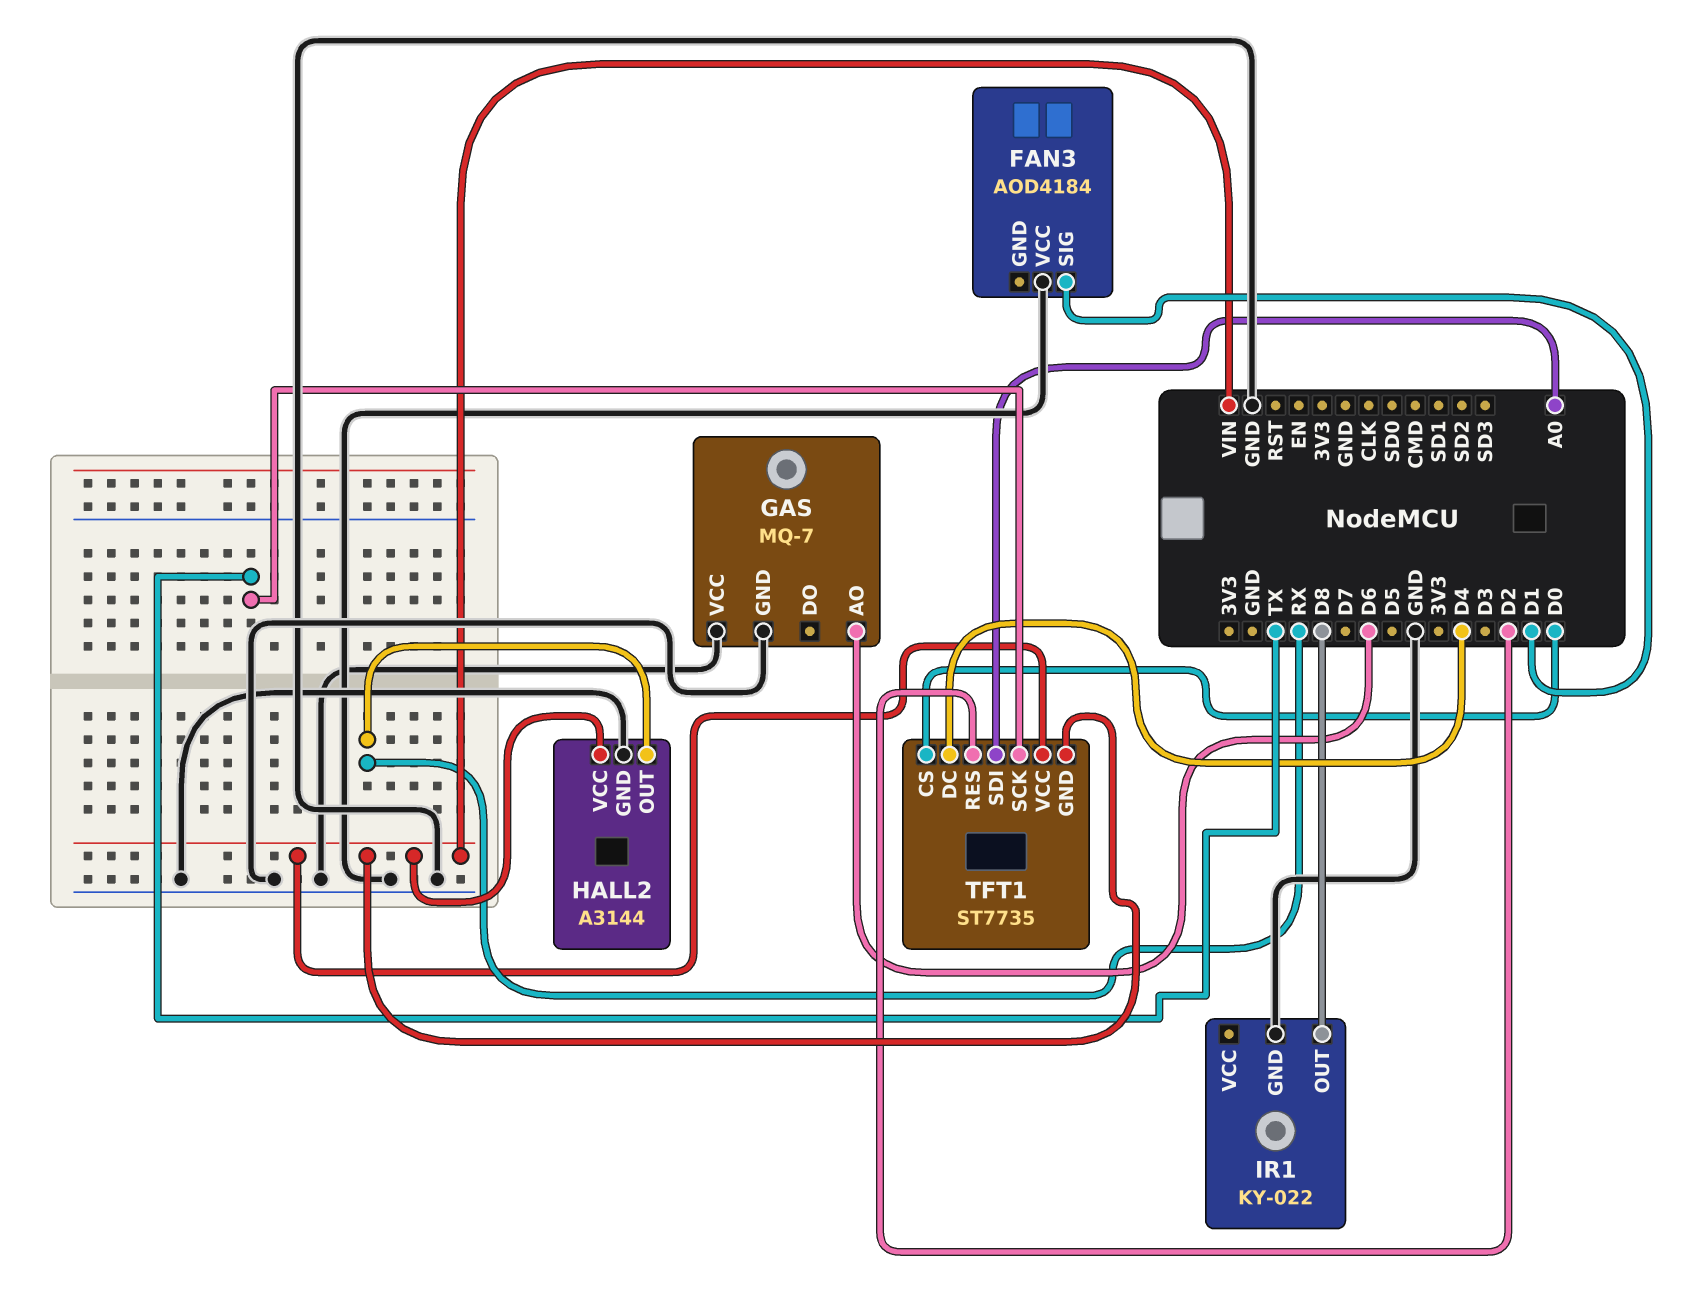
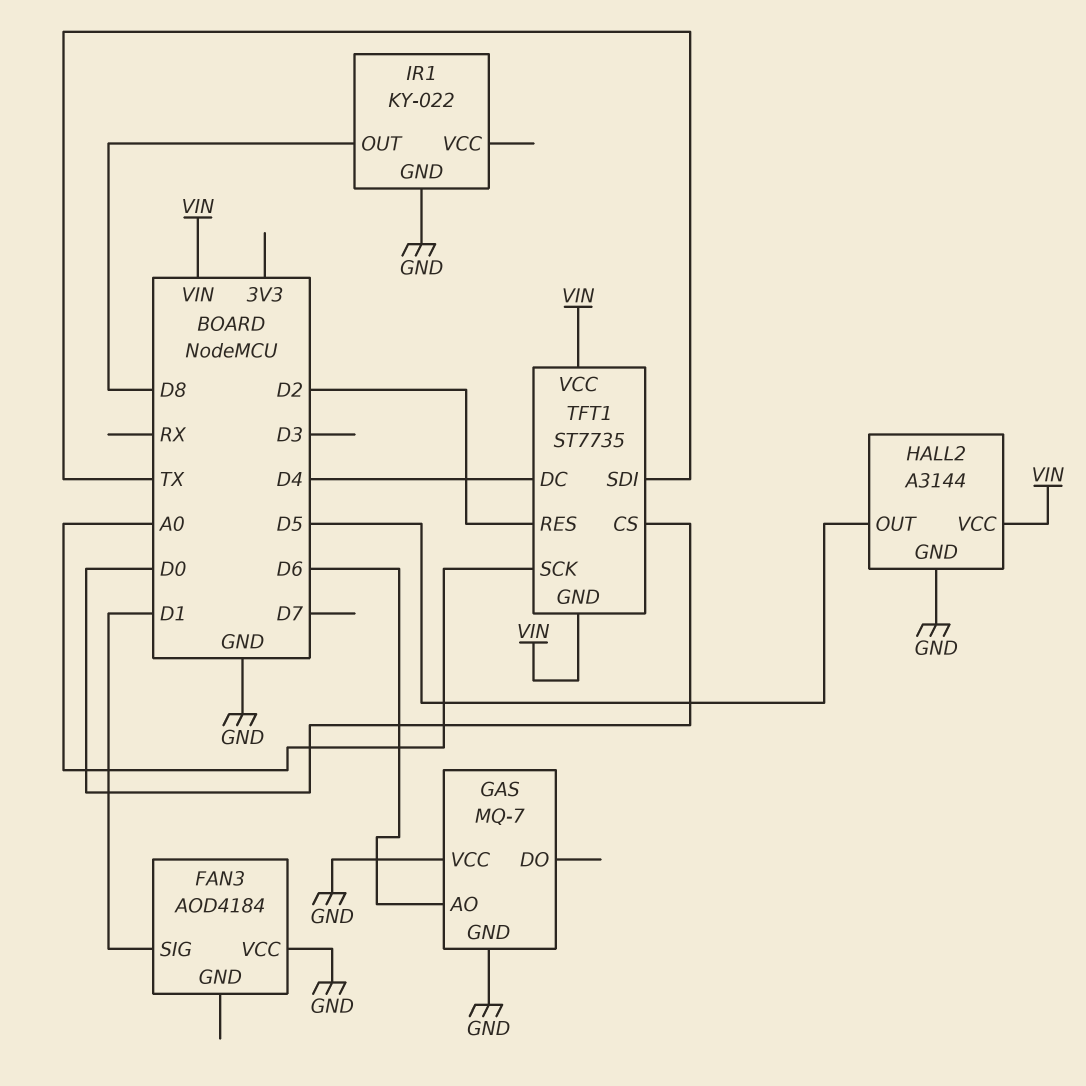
HALL2 pin OUT: RX -> D5
TFT1 pin SCK: TX -> A0
TFT1 pin SDI: A0 -> TX

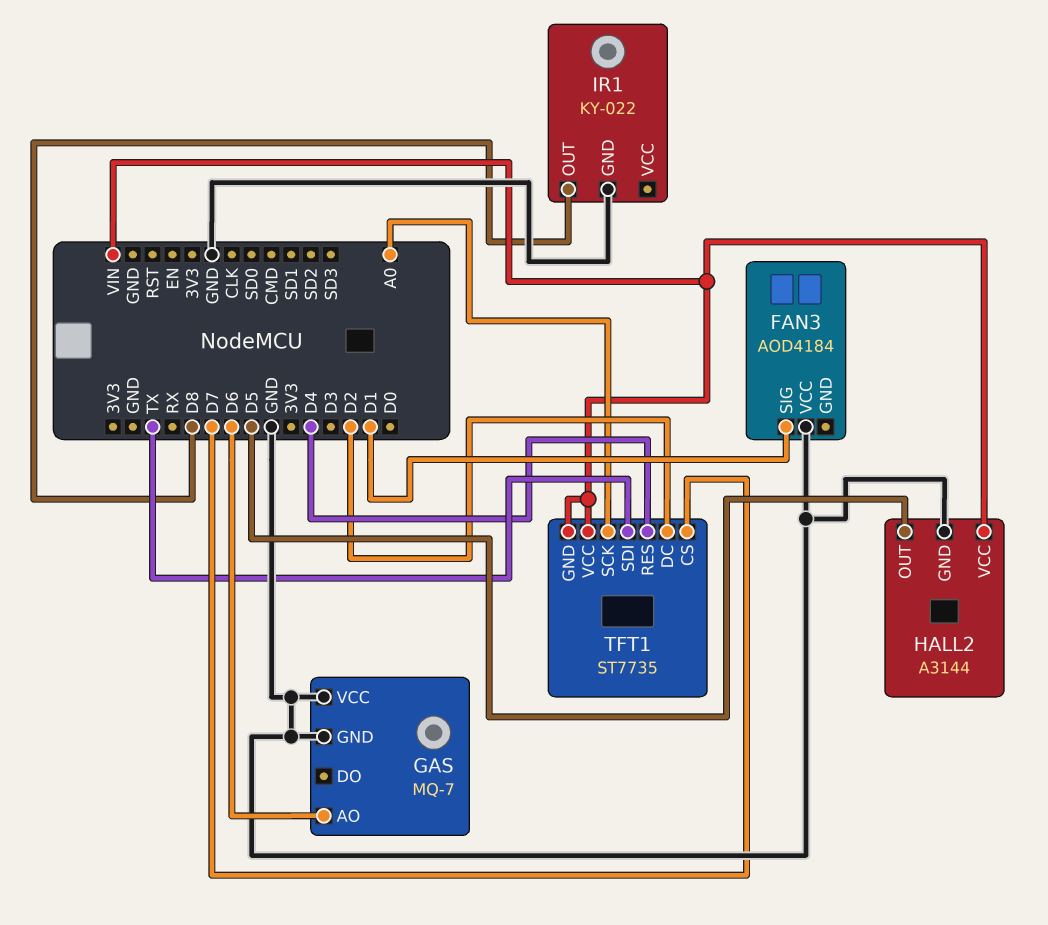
TFT1 pin CS: D0 -> D7
TFT1 pin DC: D4 -> D2
TFT1 pin RES: D2 -> D4

